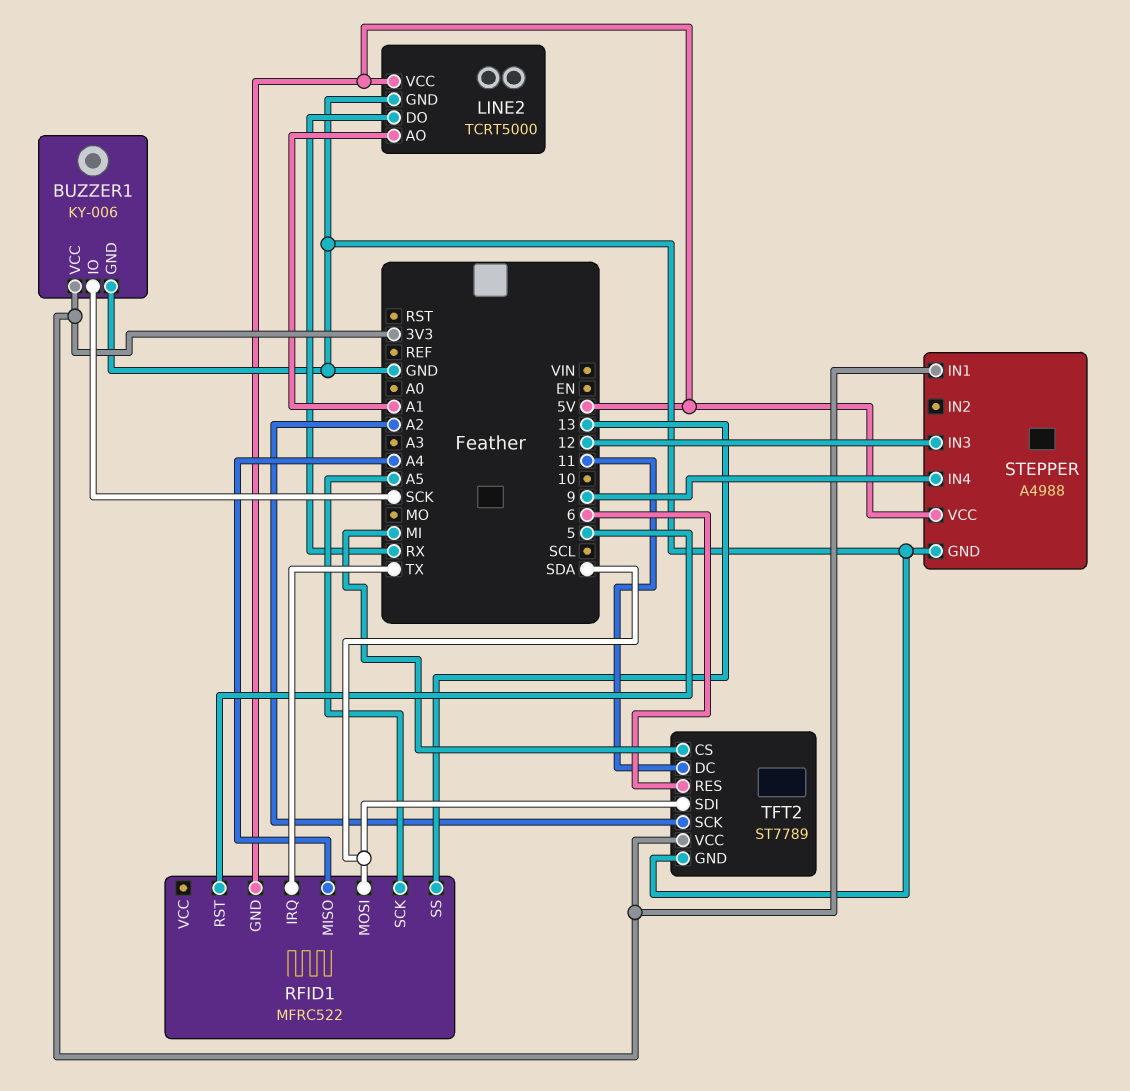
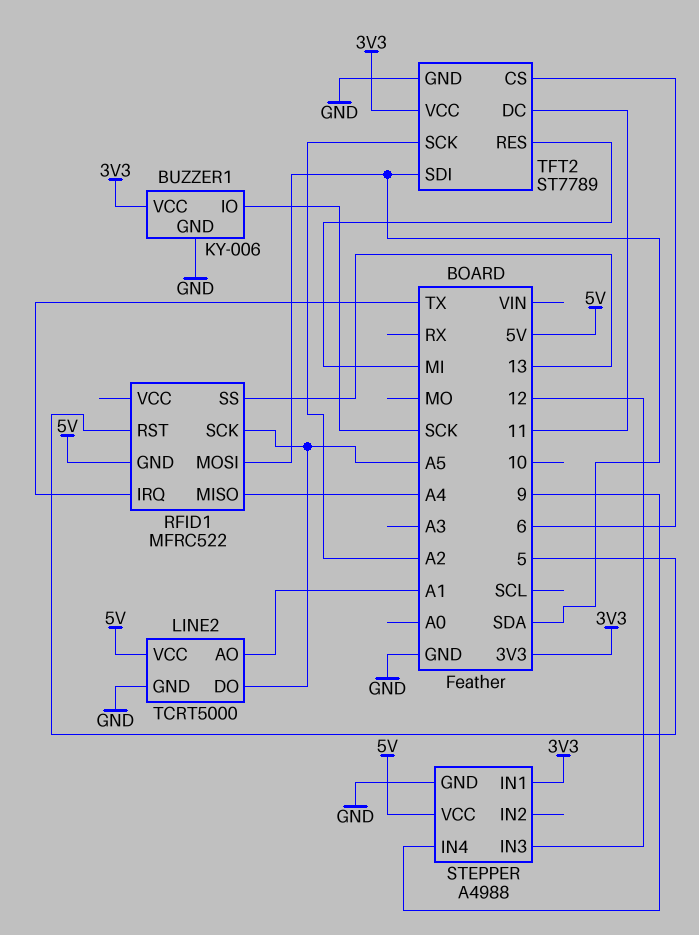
LINE2 pin DO: RX -> A5
TFT2 pin CS: MI -> 6
TFT2 pin RES: 6 -> MI

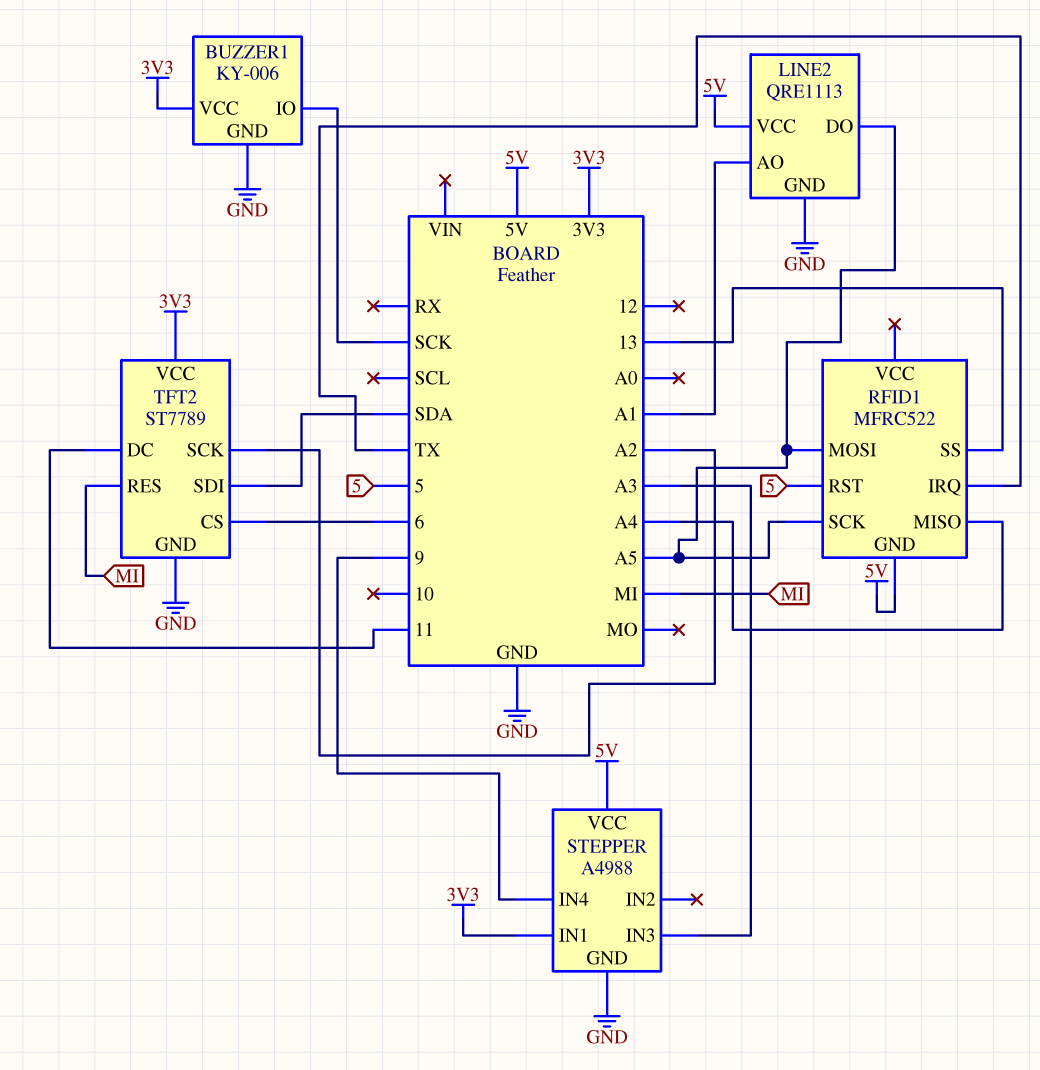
LINE2: TCRT5000 -> QRE1113
RFID1 pin MOSI: SDA -> A5
STEPPER pin IN3: 12 -> A3

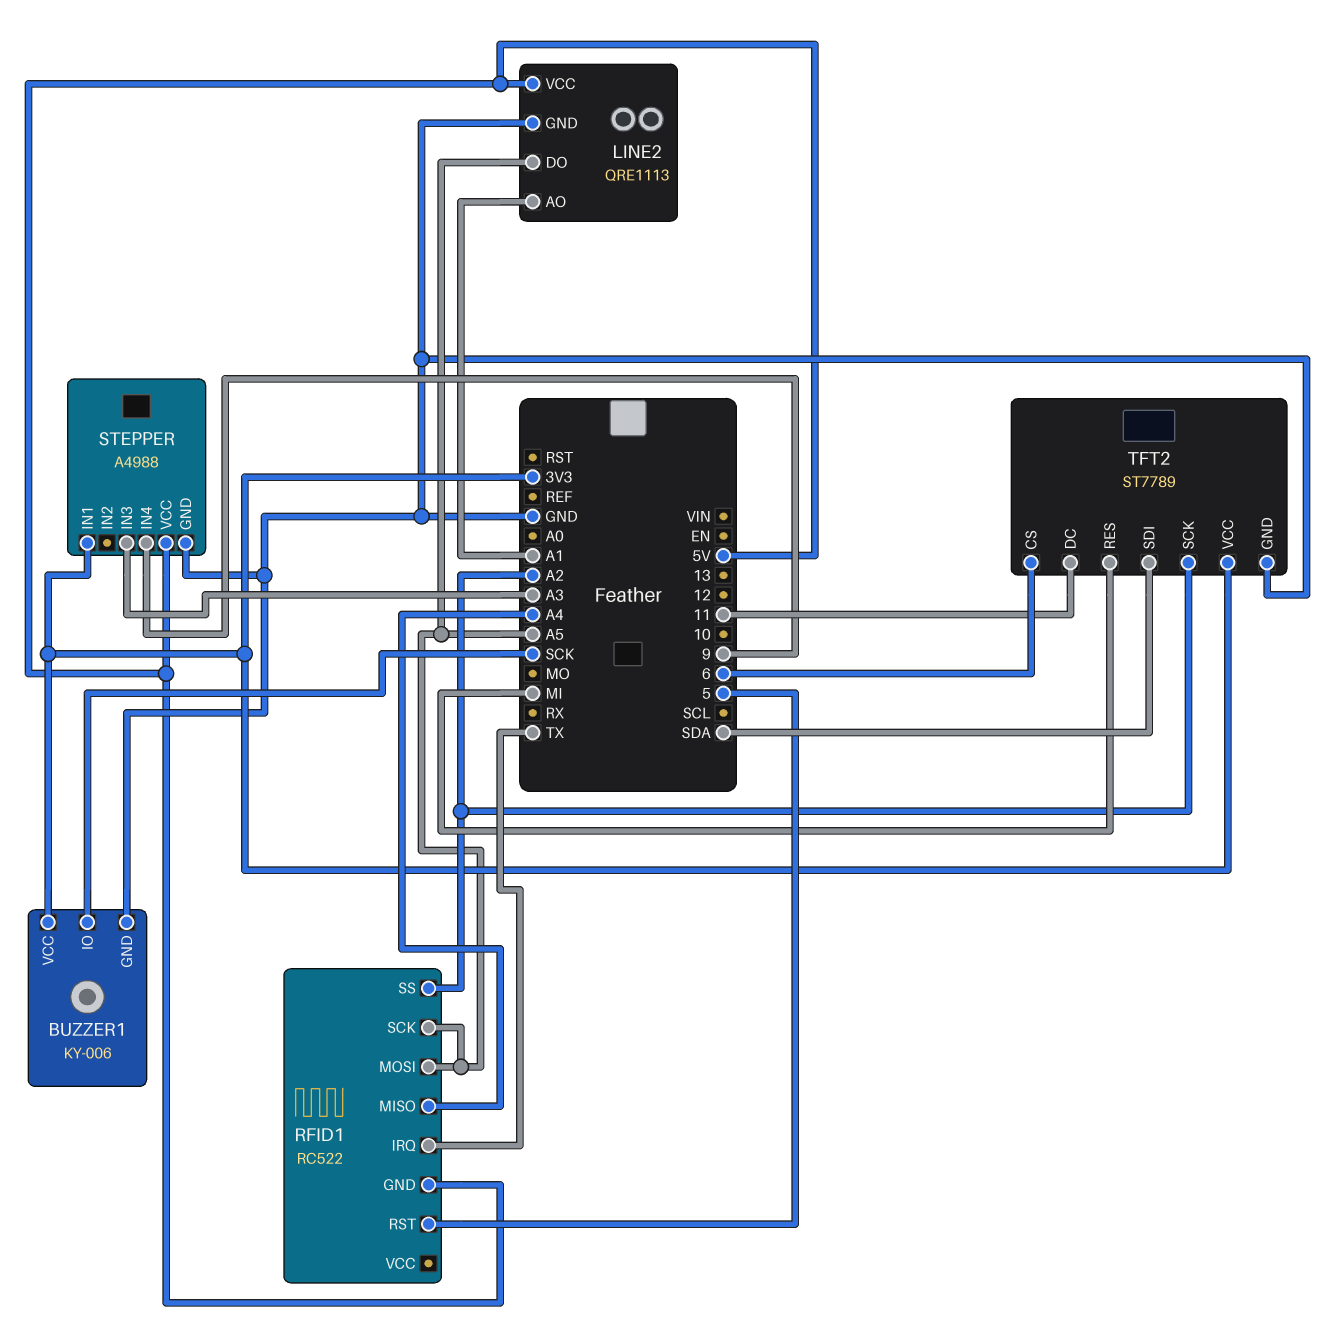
RFID1: MFRC522 -> RC522
RFID1 pin SS: 13 -> A2

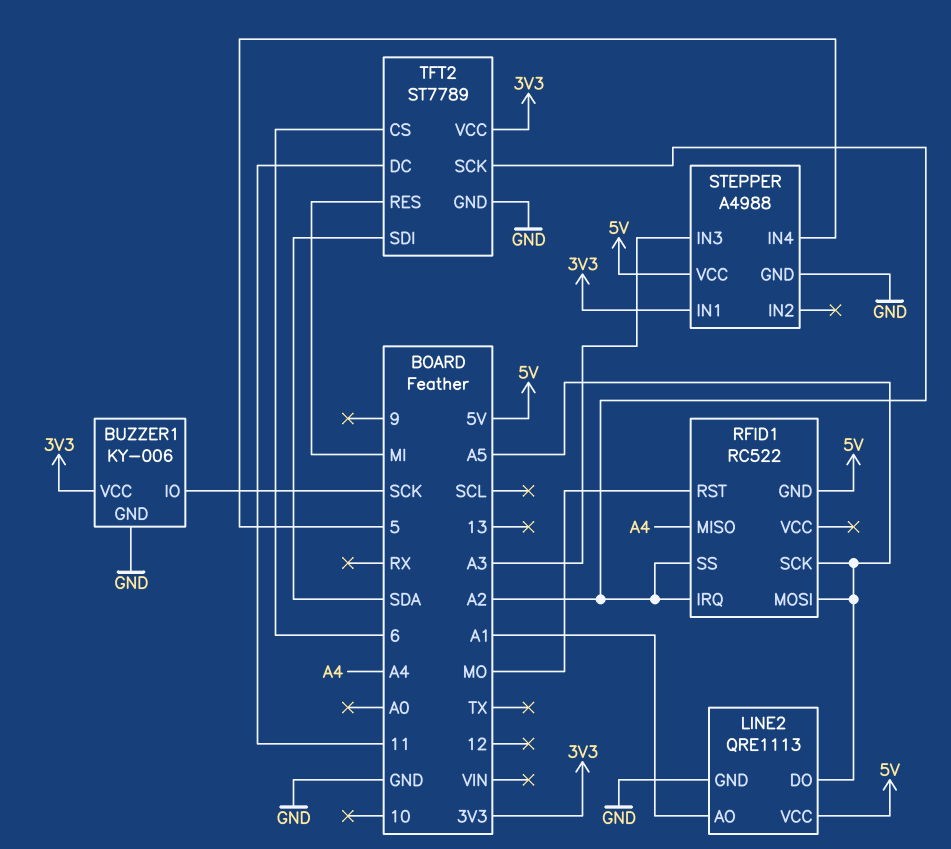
RFID1 pin IRQ: TX -> A2
RFID1 pin RST: 5 -> MO
STEPPER pin IN4: 9 -> 5

